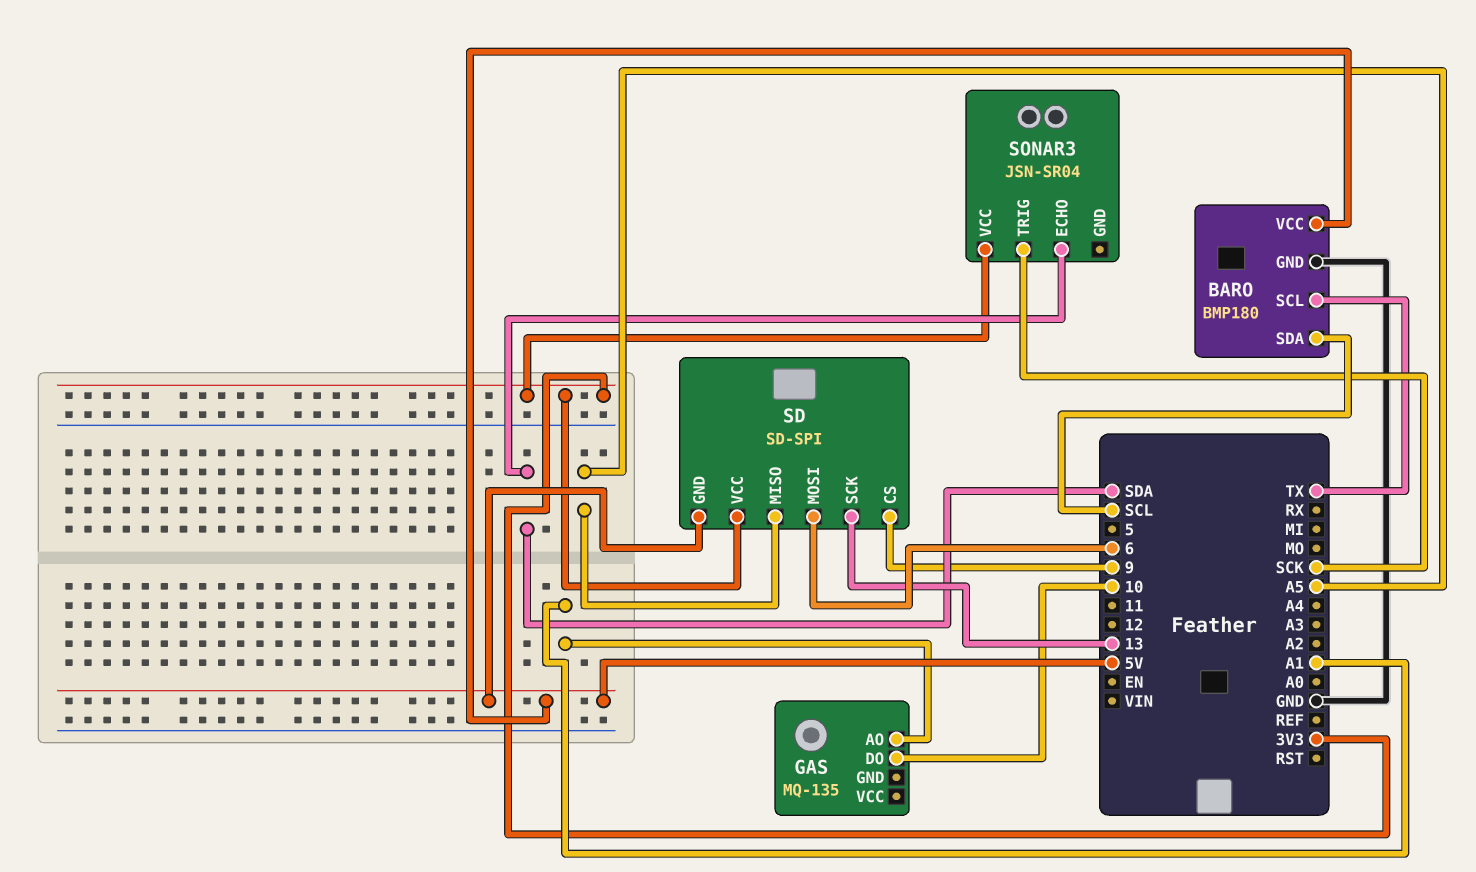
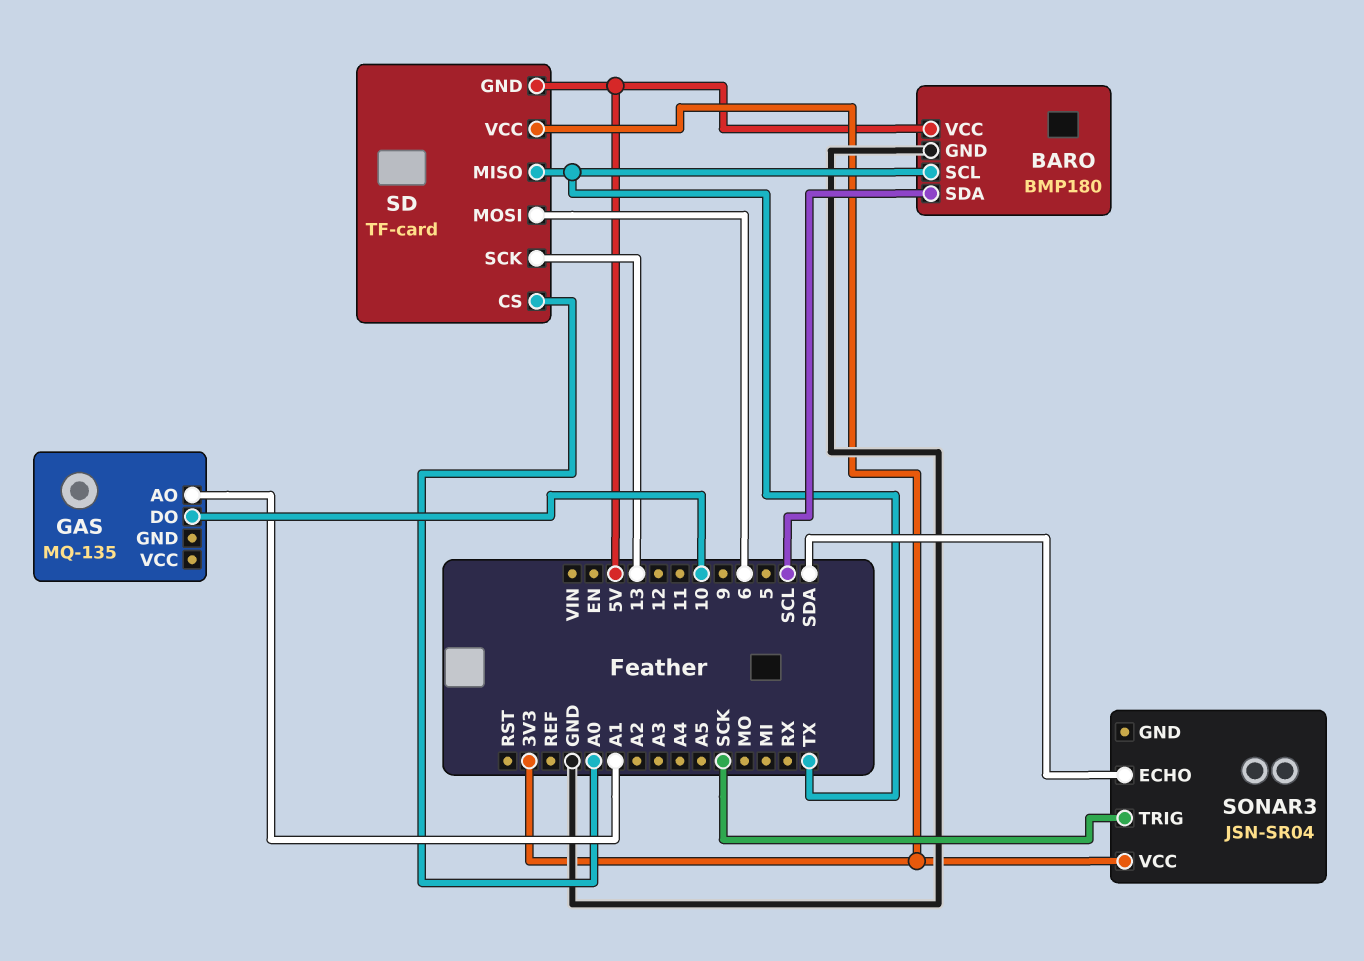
SD: SD-SPI -> TF-card
SD pin CS: 9 -> A0
SD pin MISO: A5 -> TX

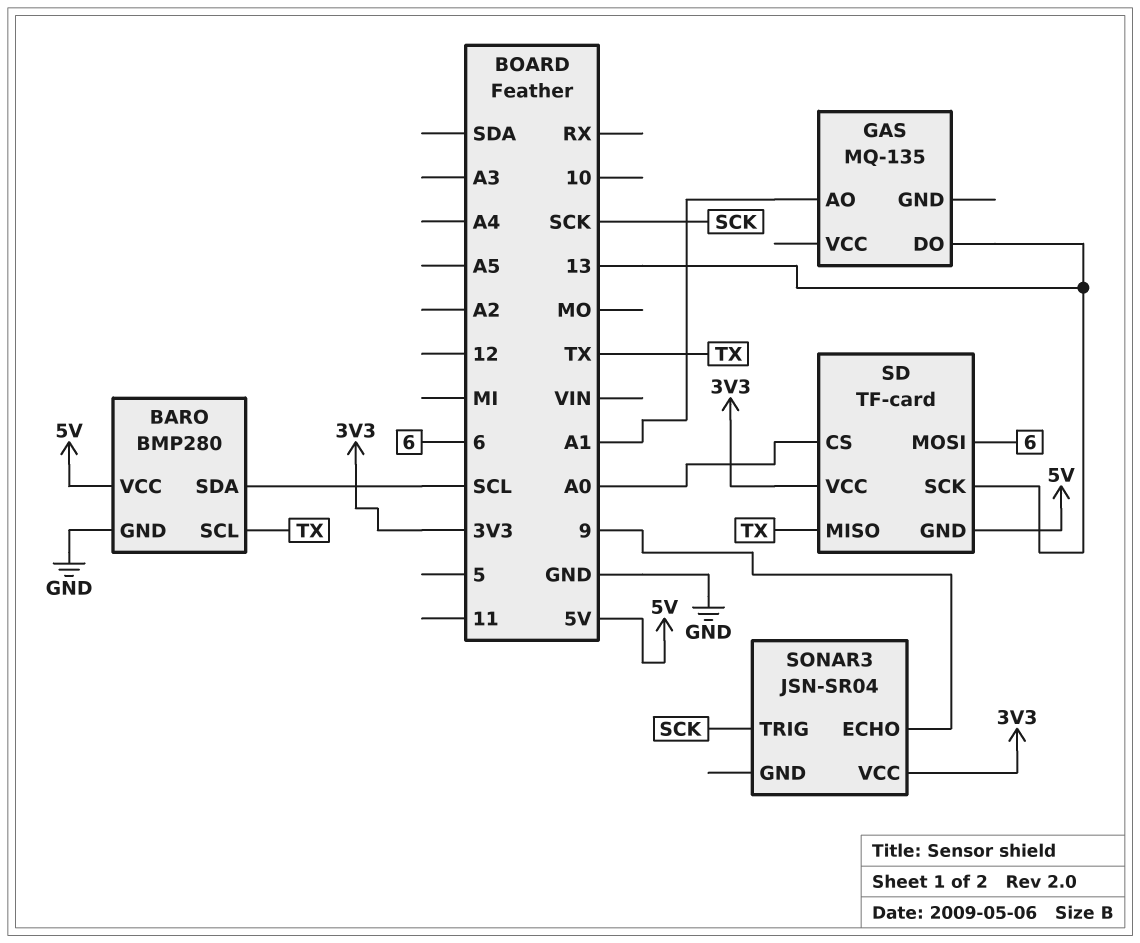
BARO: BMP180 -> BMP280
GAS pin DO: 10 -> 13
SONAR3 pin ECHO: SDA -> 9

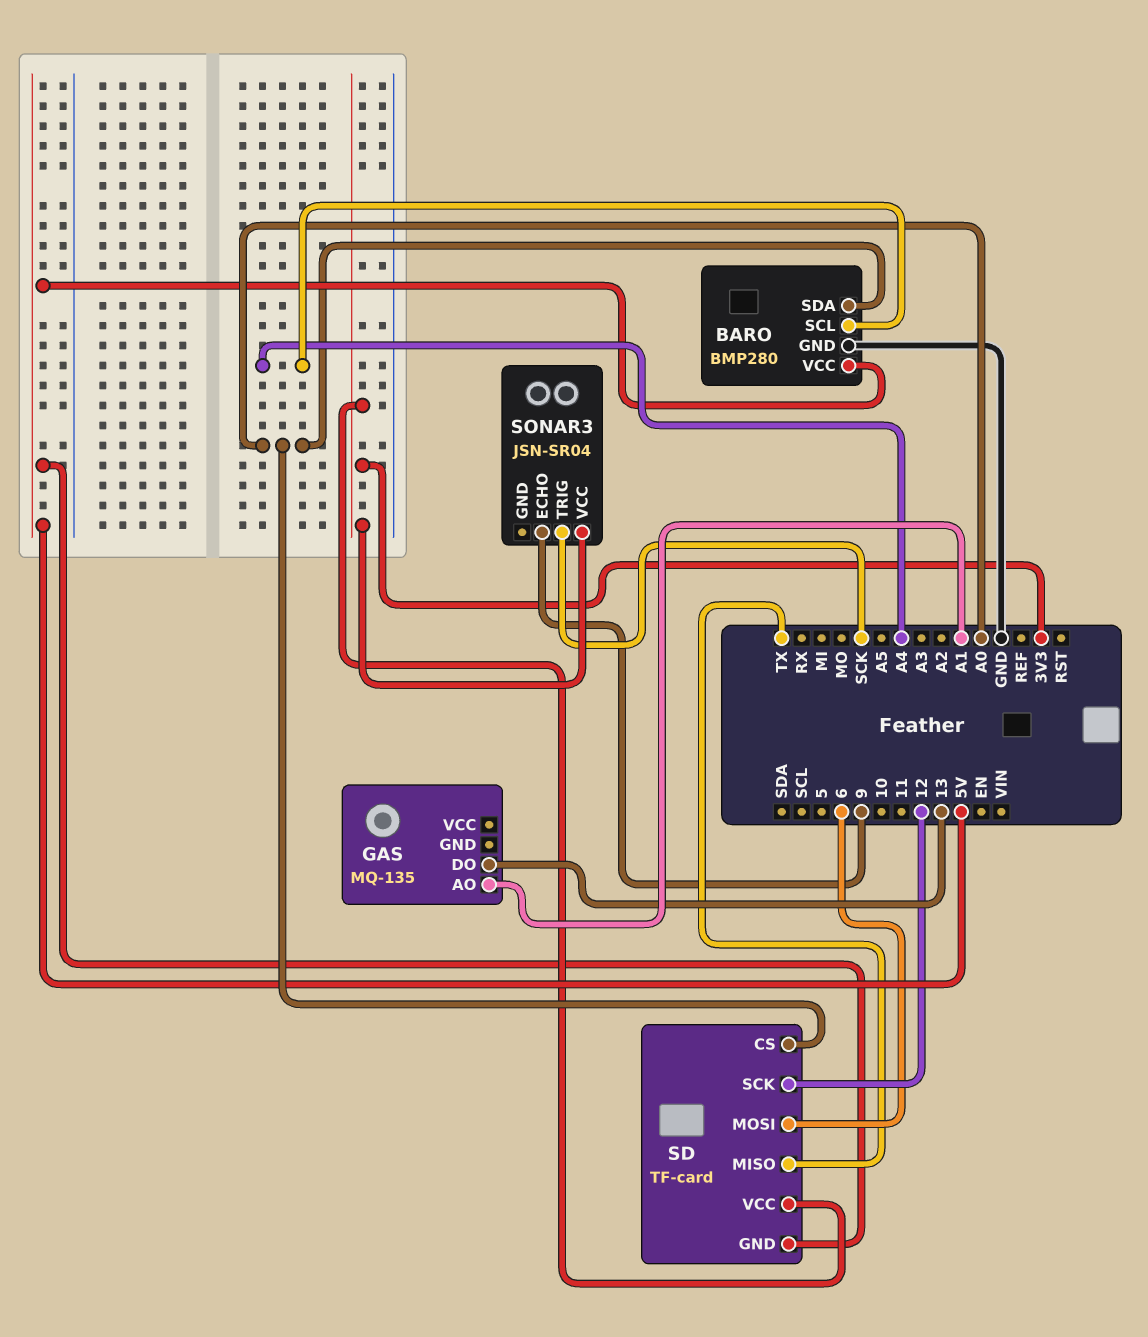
BARO pin SCL: TX -> A4
BARO pin SDA: SCL -> A0
SD pin SCK: 13 -> 12

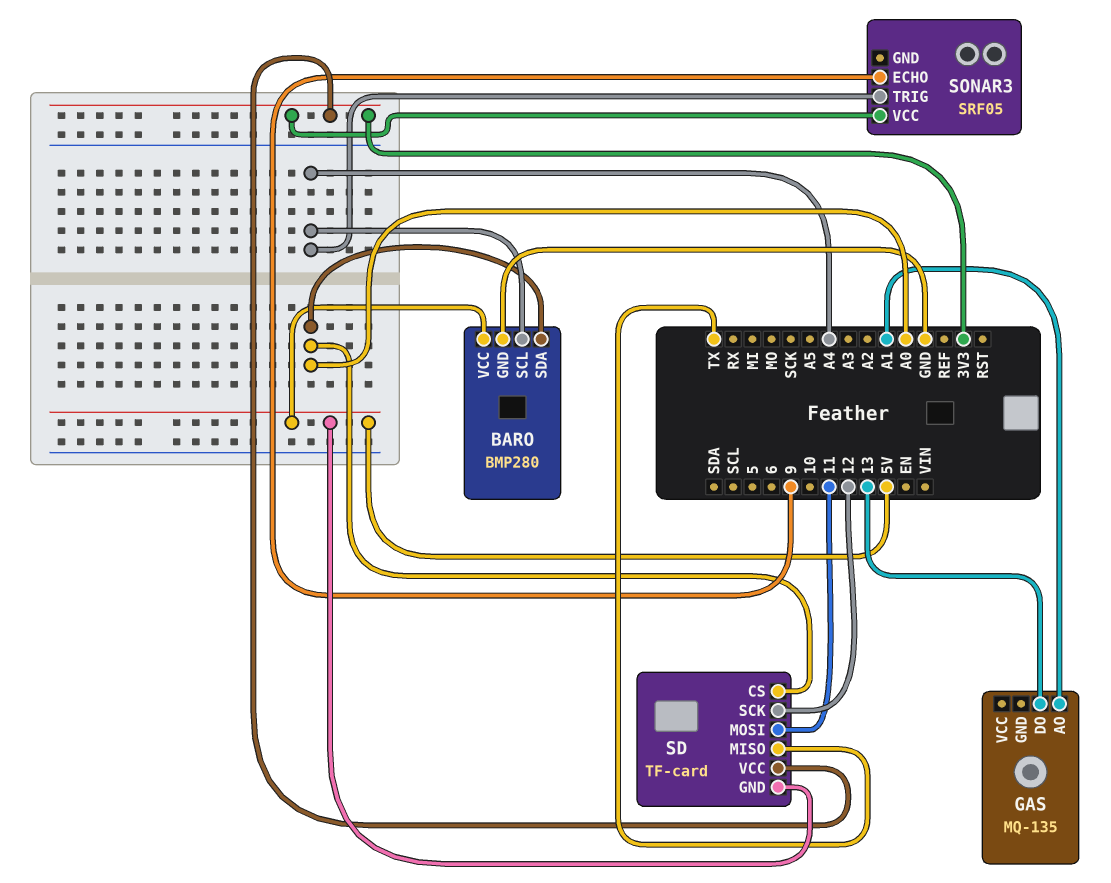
SD pin MOSI: 6 -> 11
SONAR3: JSN-SR04 -> SRF05
SONAR3 pin TRIG: SCK -> A4

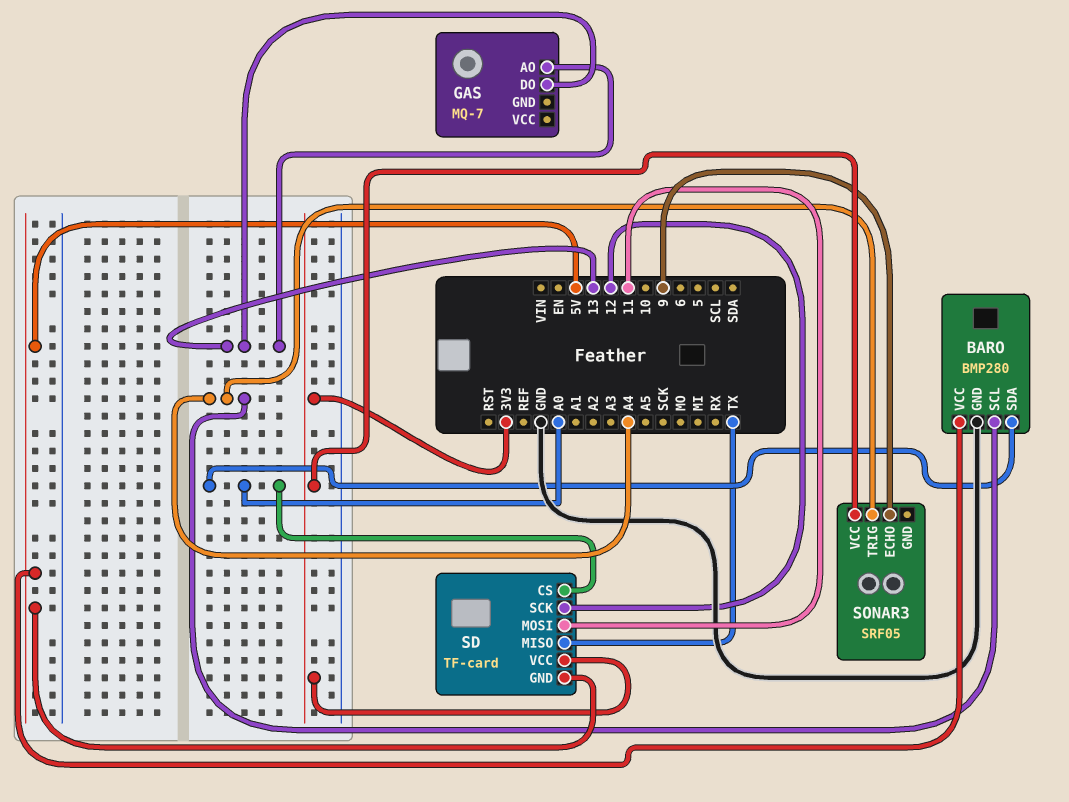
GAS: MQ-135 -> MQ-7
GAS pin AO: A1 -> 13

